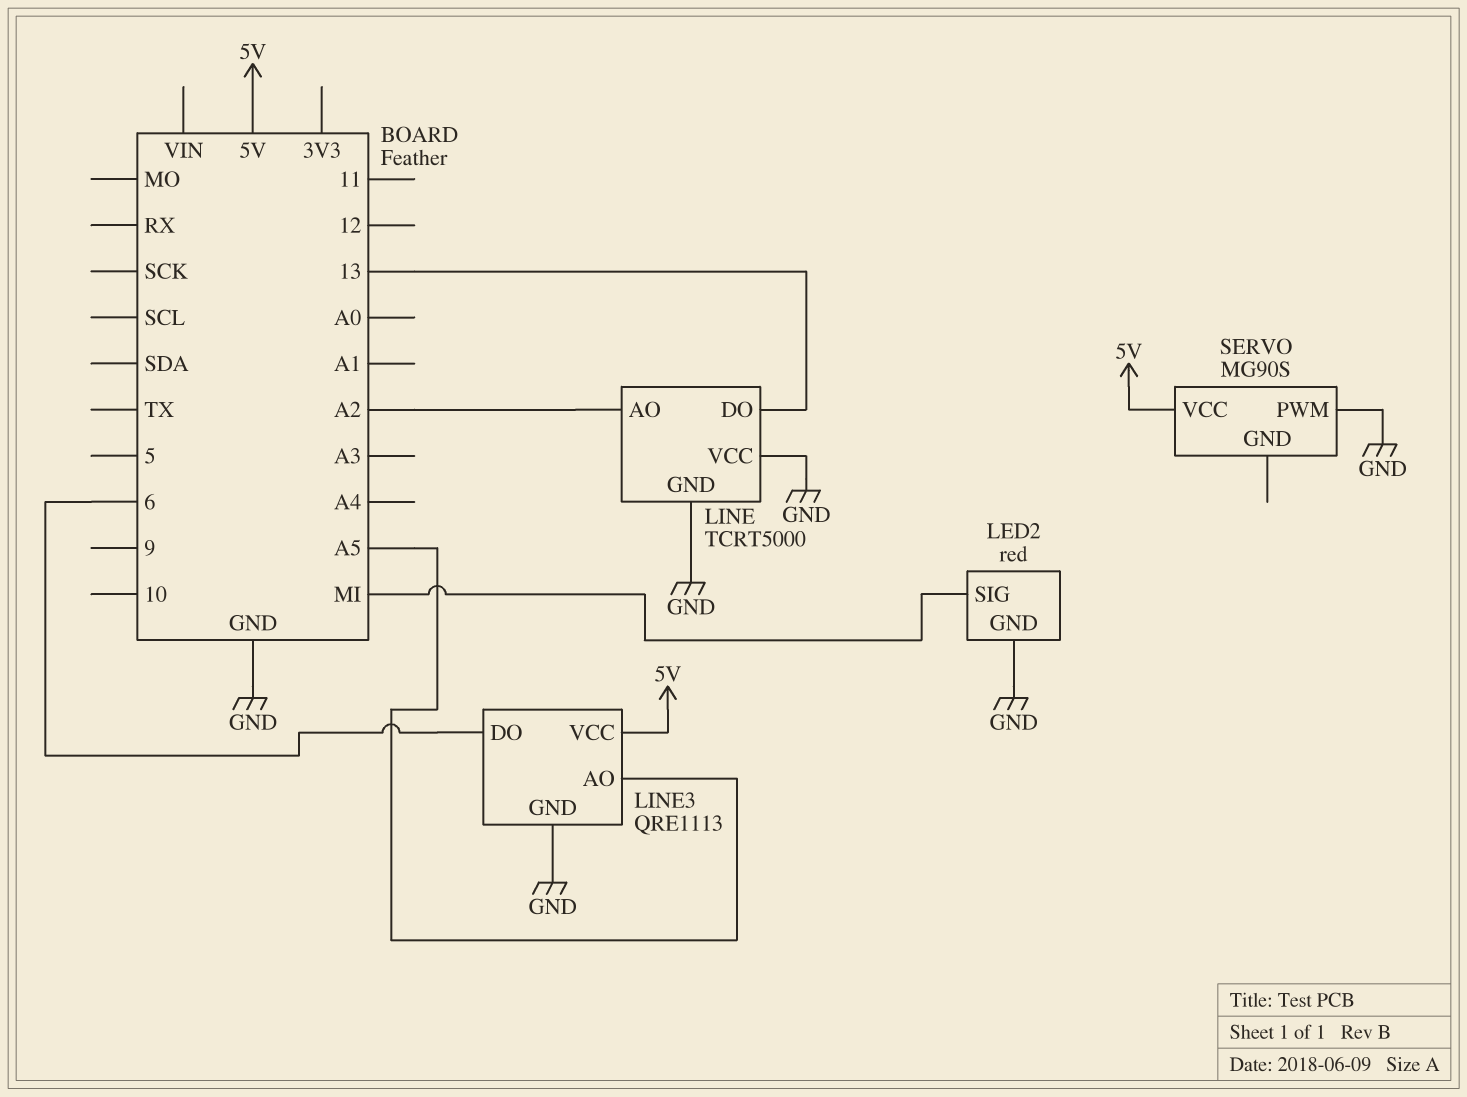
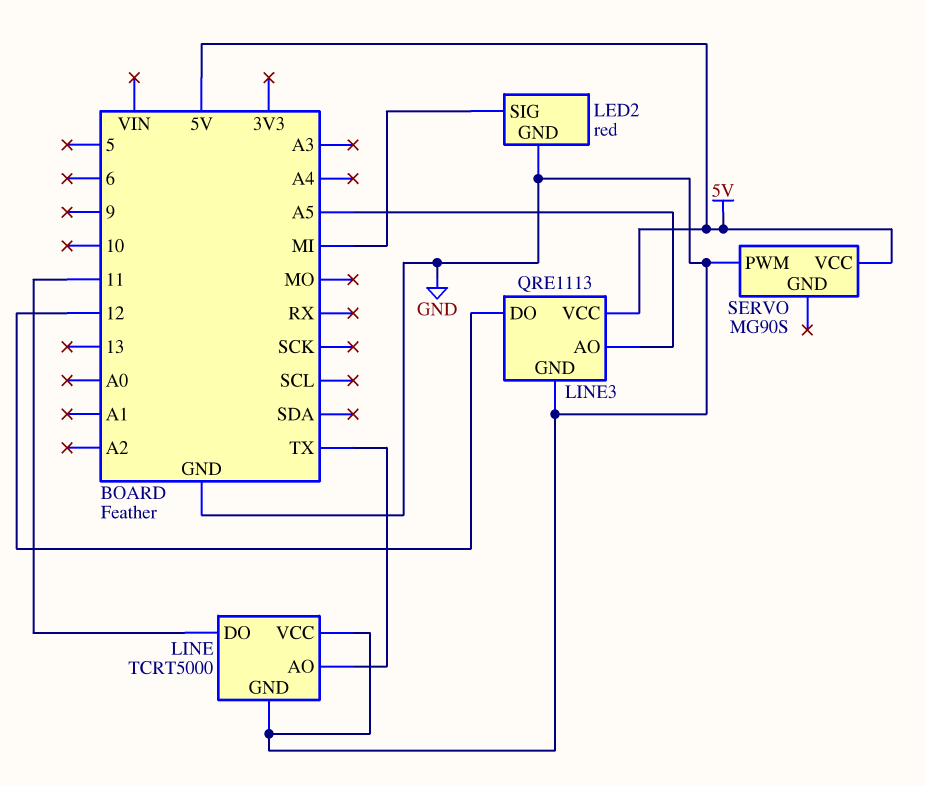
LINE pin AO: A2 -> TX
LINE pin DO: 13 -> 11
LINE3 pin DO: 6 -> 12

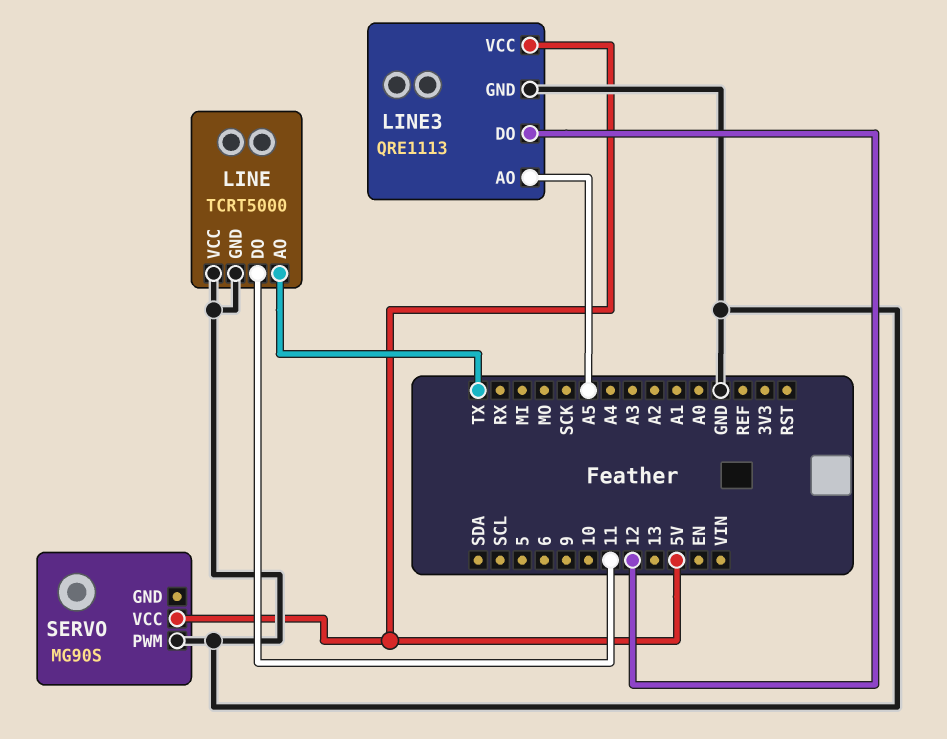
LED2: red -> none
LED2 pin GND: GND -> none
LED2 pin SIG: MI -> none

